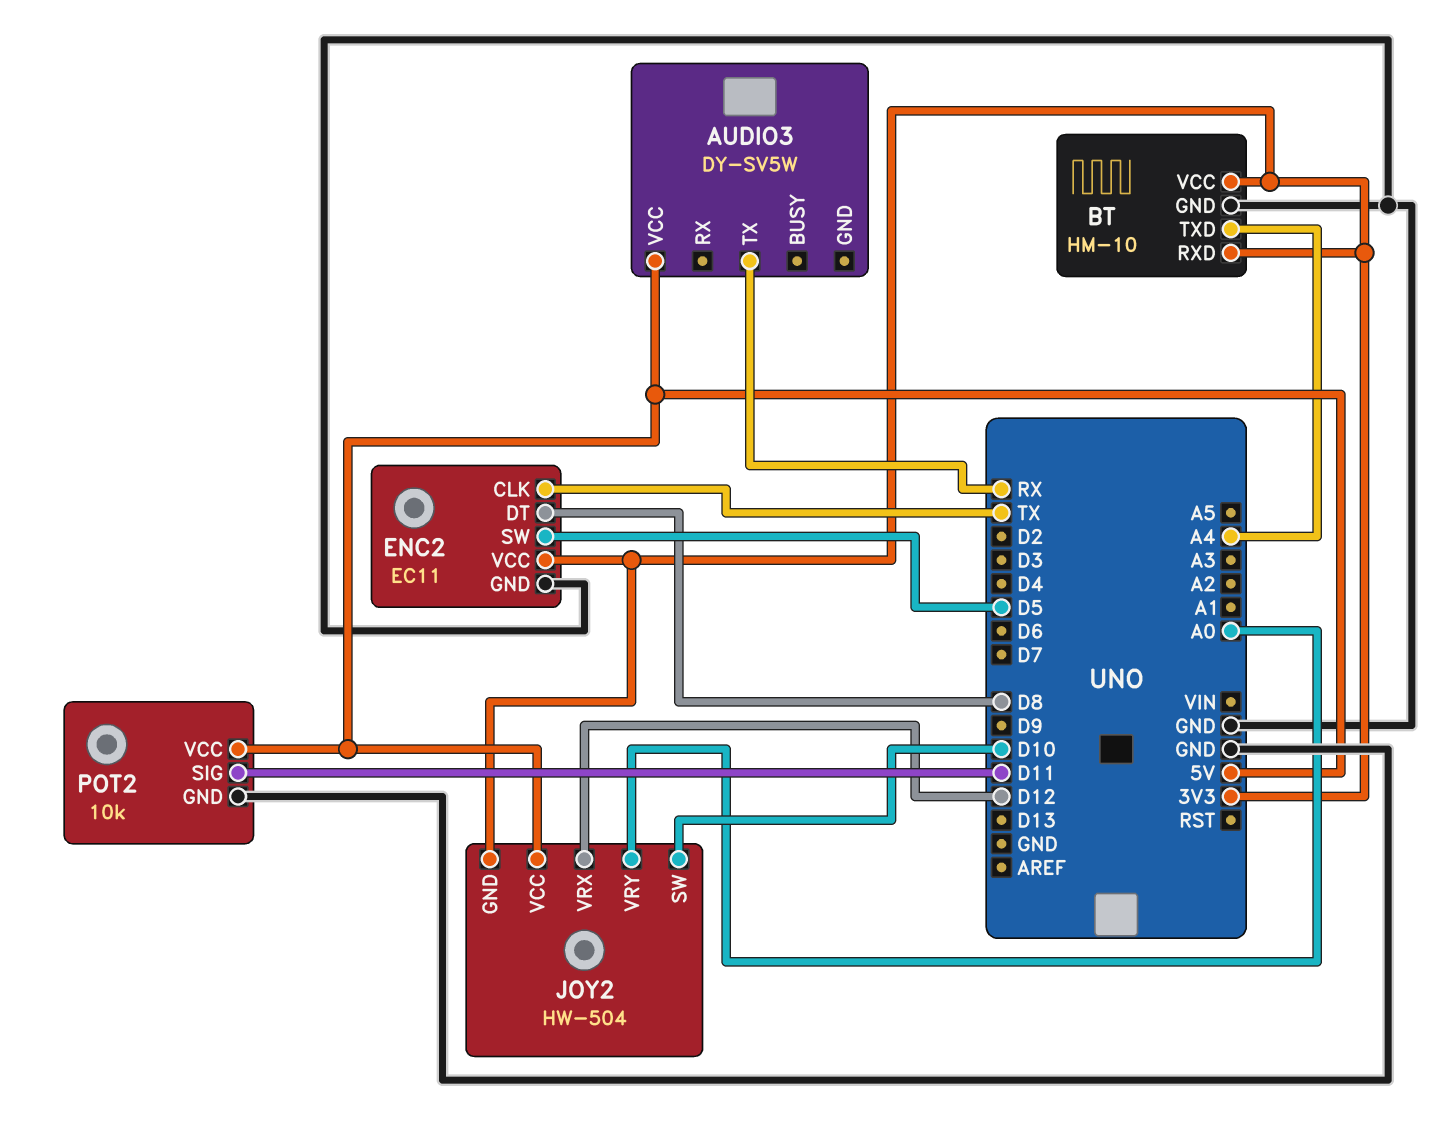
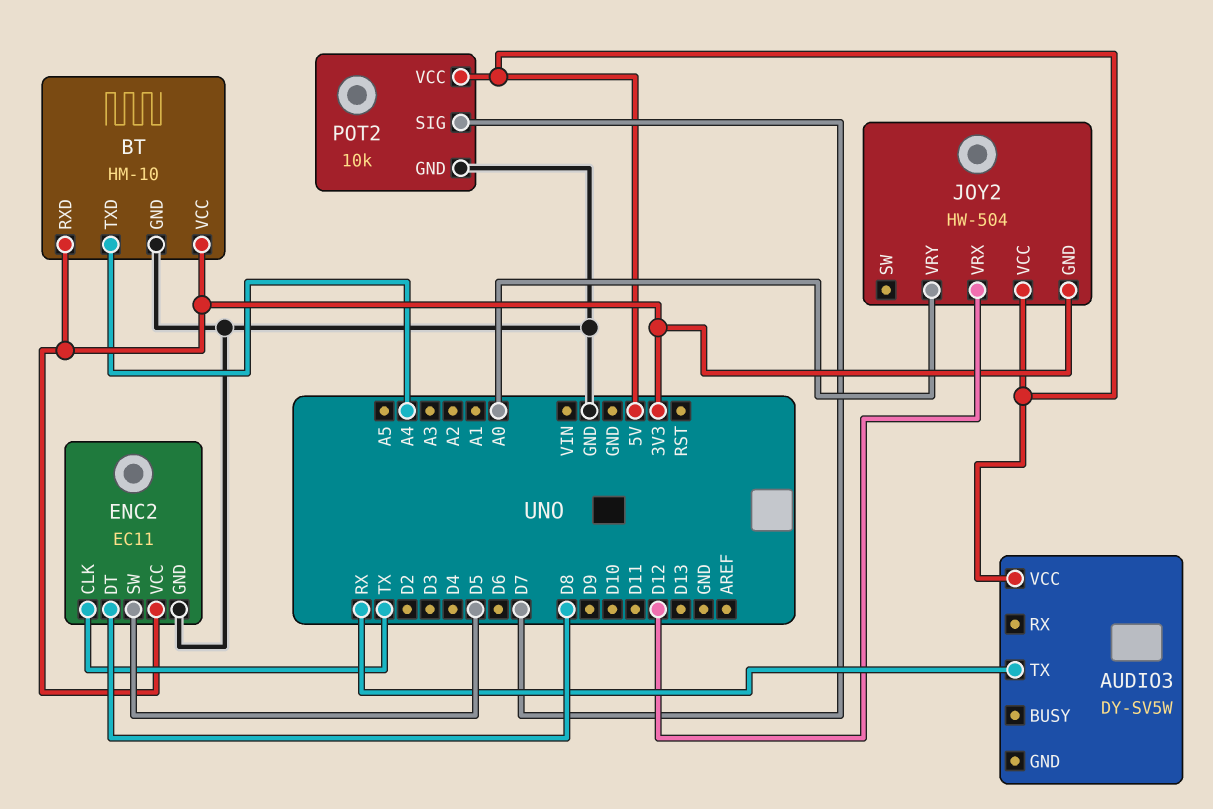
JOY2 pin SW: D10 -> none
POT2 pin SIG: D11 -> D7

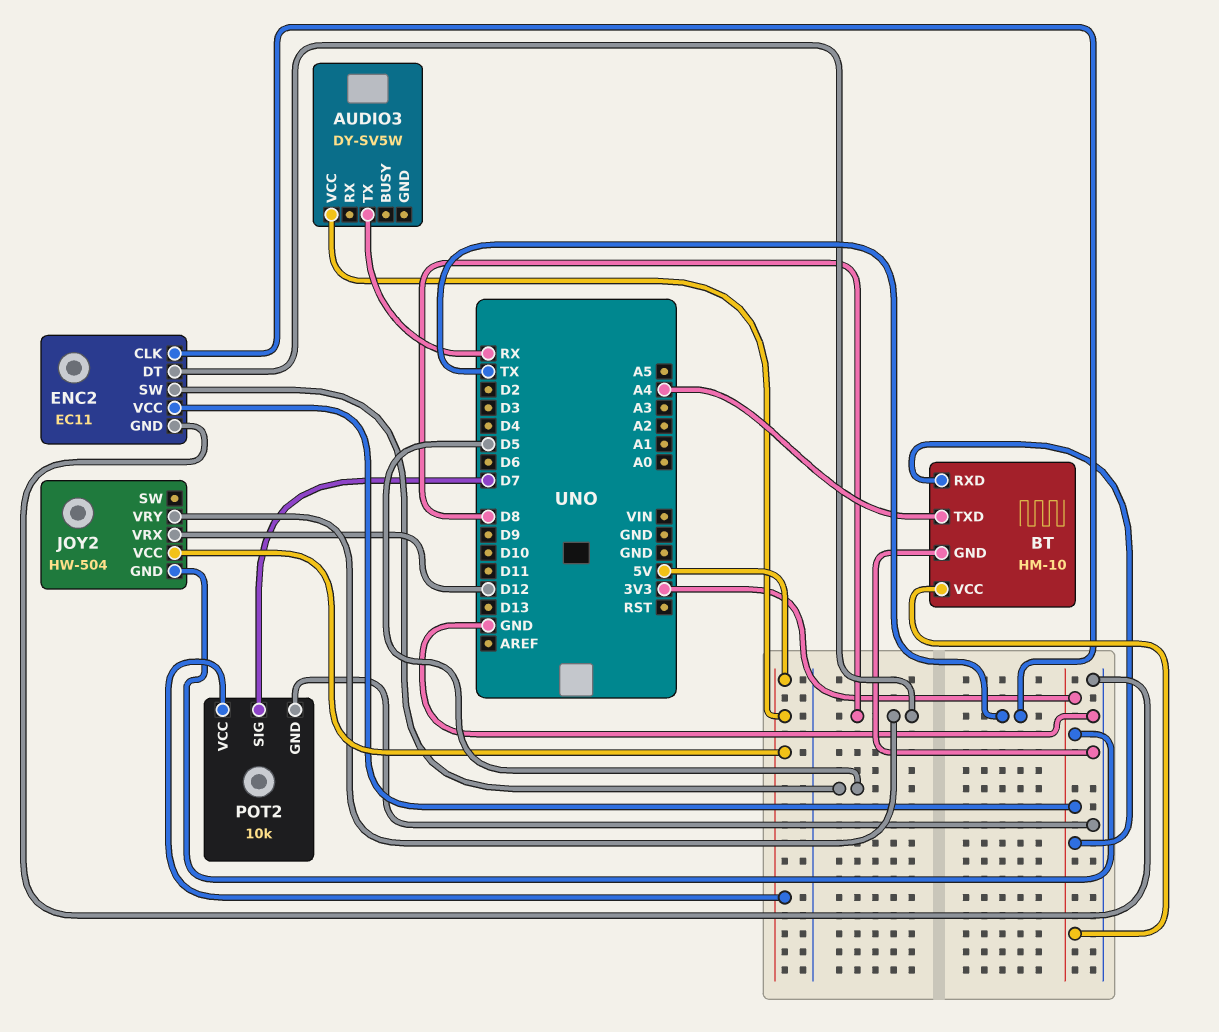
JOY2 pin VRY: A0 -> D8

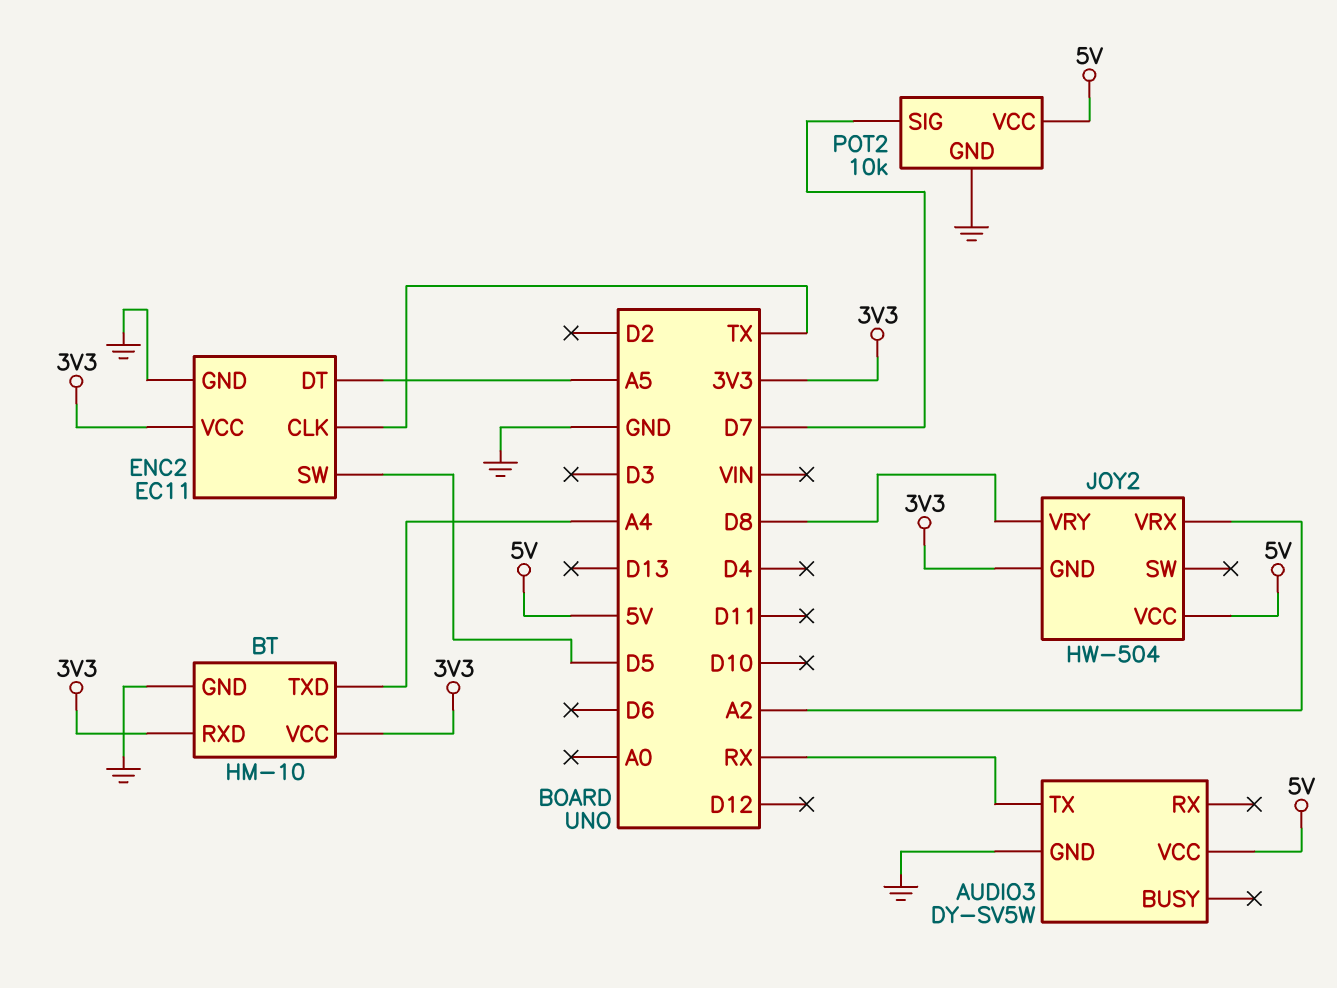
AUDIO3 pin GND: none -> GND
ENC2 pin DT: D8 -> A5
JOY2 pin VRX: D12 -> A2

